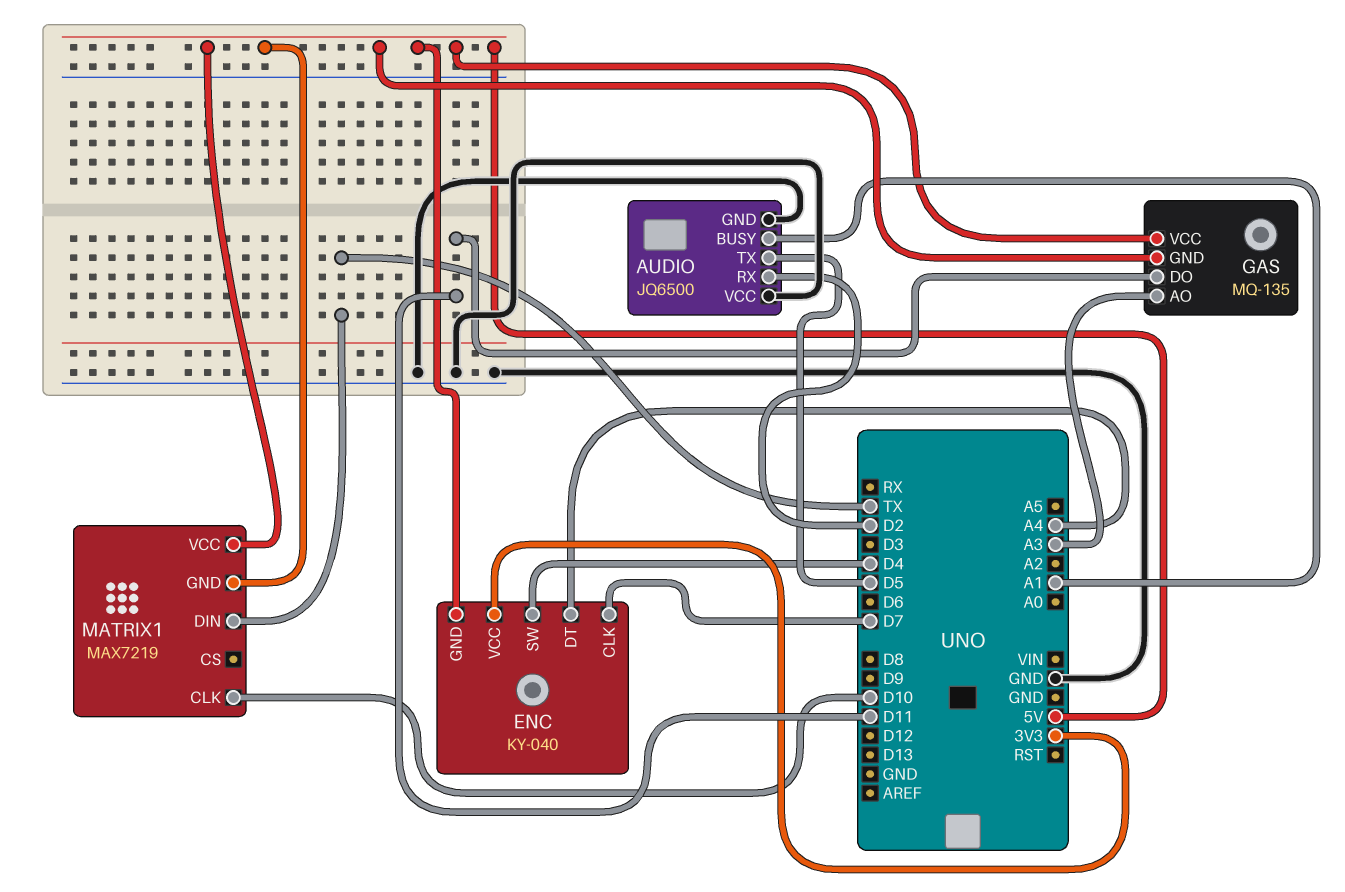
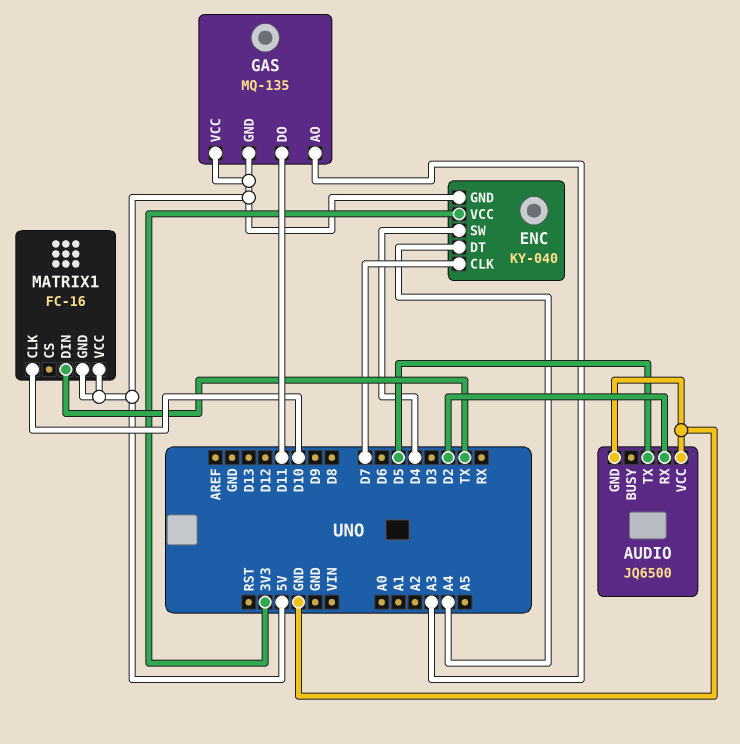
AUDIO pin BUSY: A1 -> none
MATRIX1: MAX7219 -> FC-16

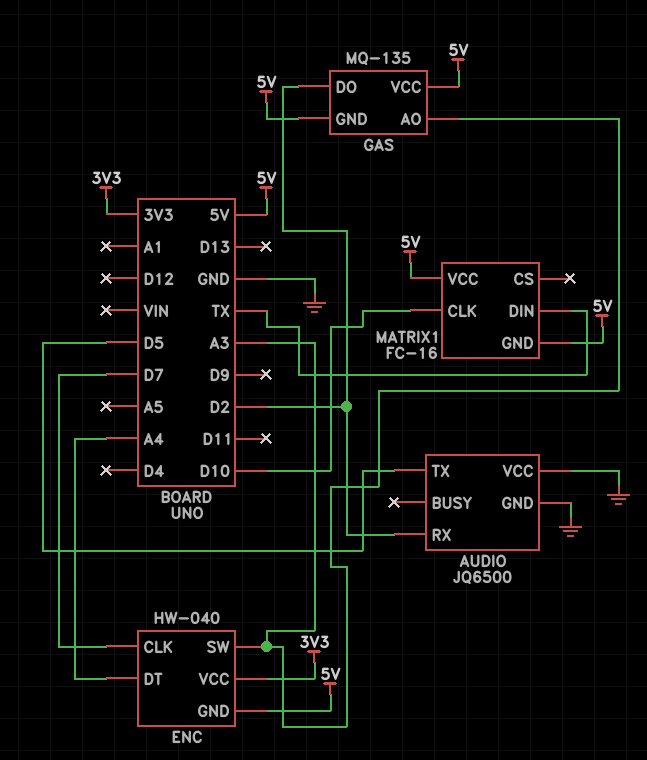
ENC: KY-040 -> HW-040
ENC pin SW: D4 -> A3
GAS pin DO: D11 -> D2

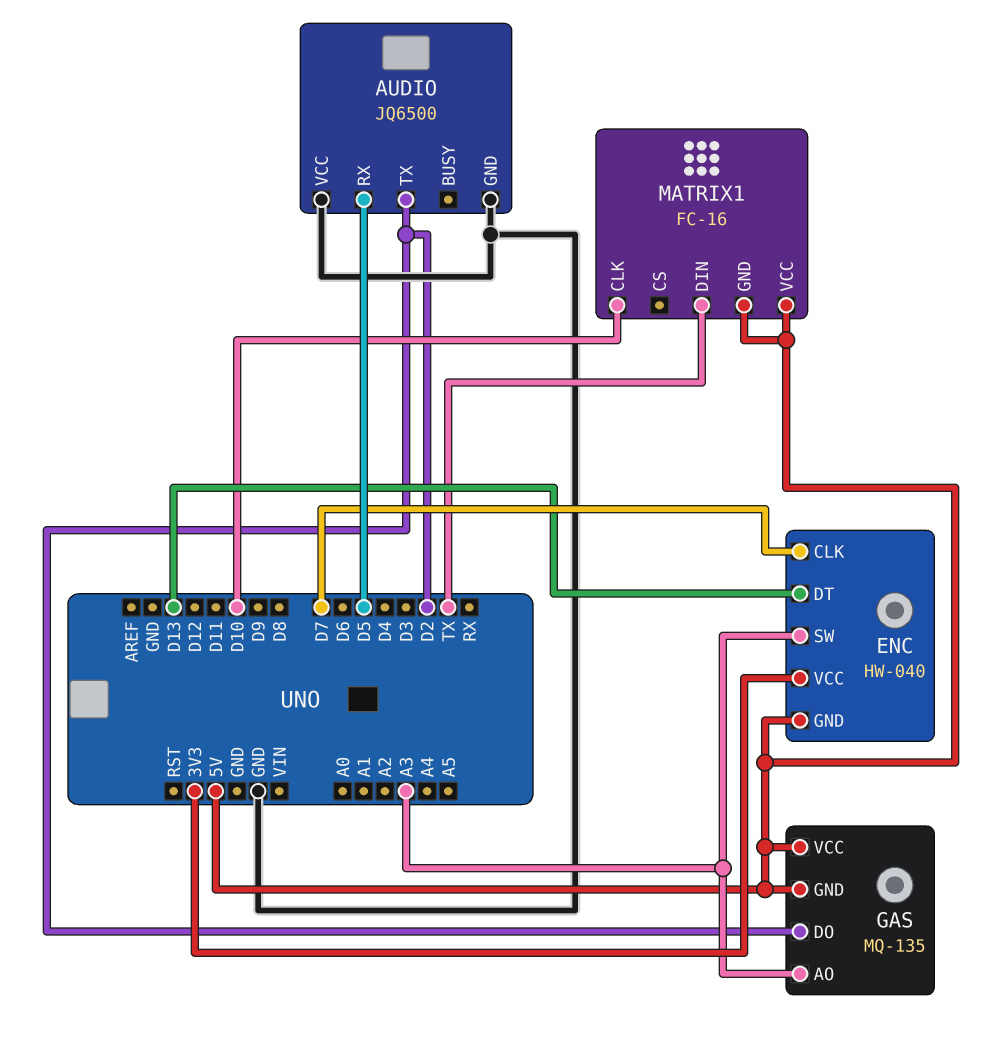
AUDIO pin RX: D2 -> D5
AUDIO pin TX: D5 -> D2
ENC pin DT: A4 -> D13

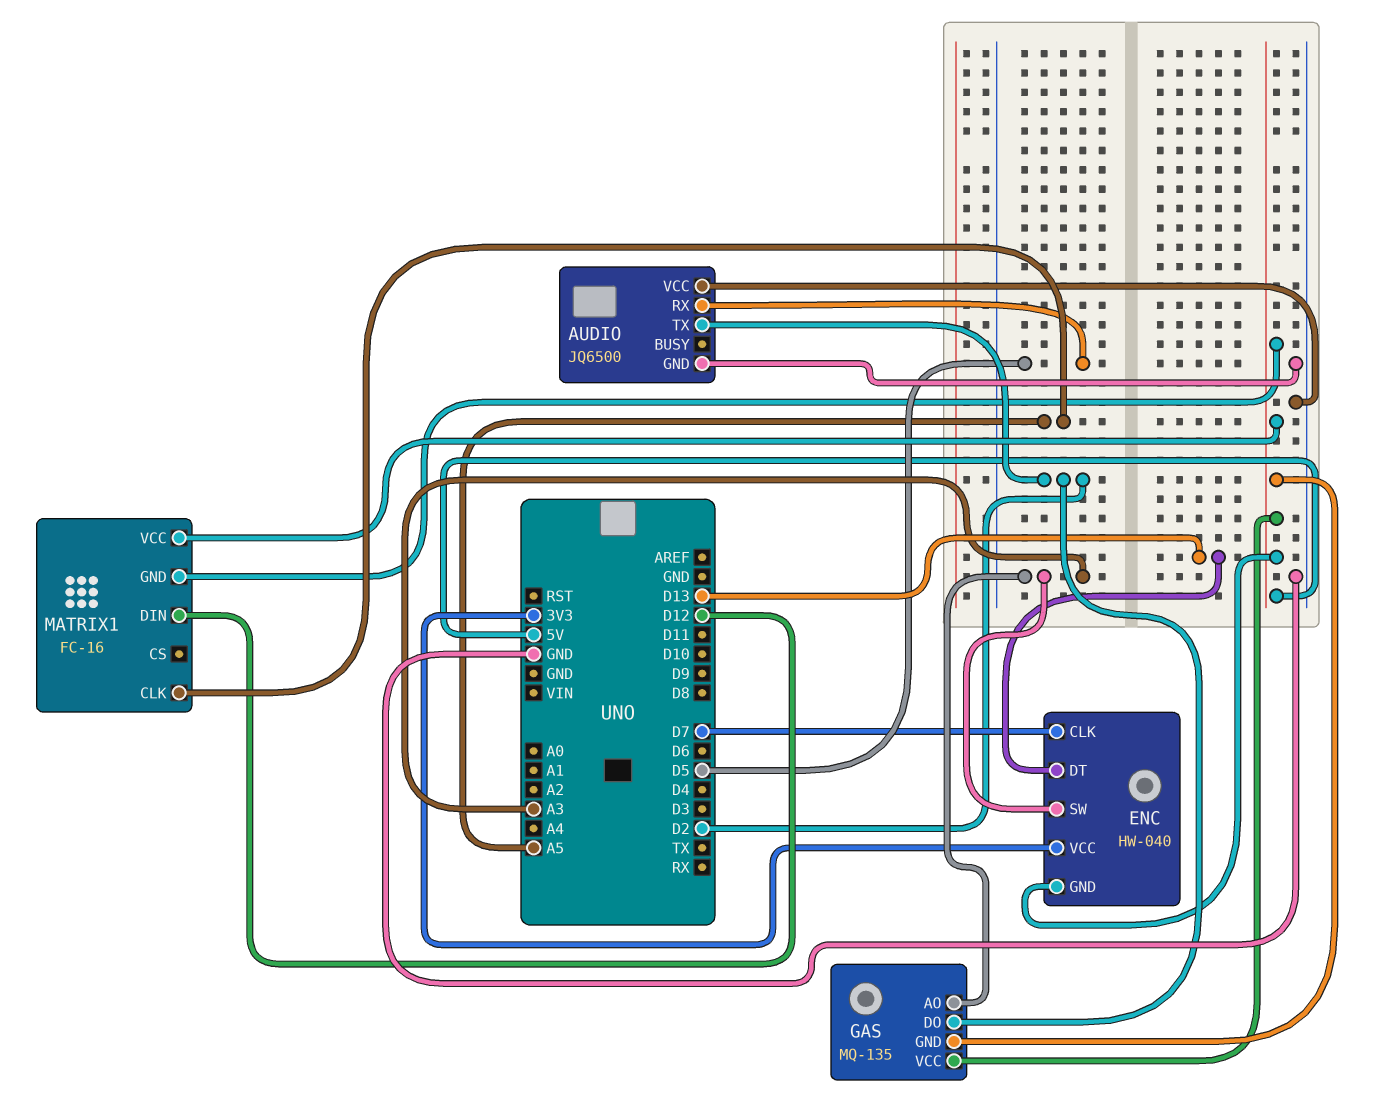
MATRIX1 pin CLK: D10 -> A5
MATRIX1 pin DIN: TX -> D12

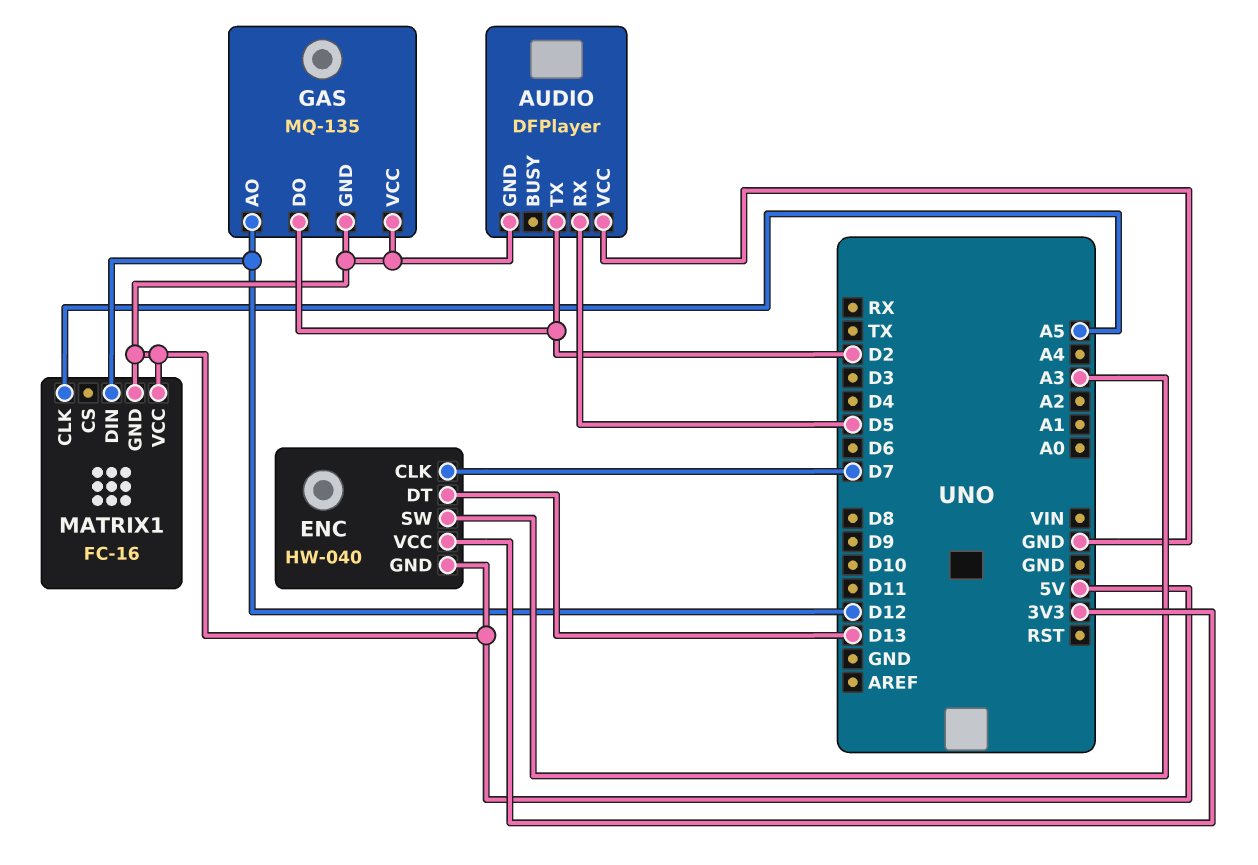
AUDIO: JQ6500 -> DFPlayer
AUDIO pin GND: GND -> 5V
GAS pin AO: A3 -> D12

